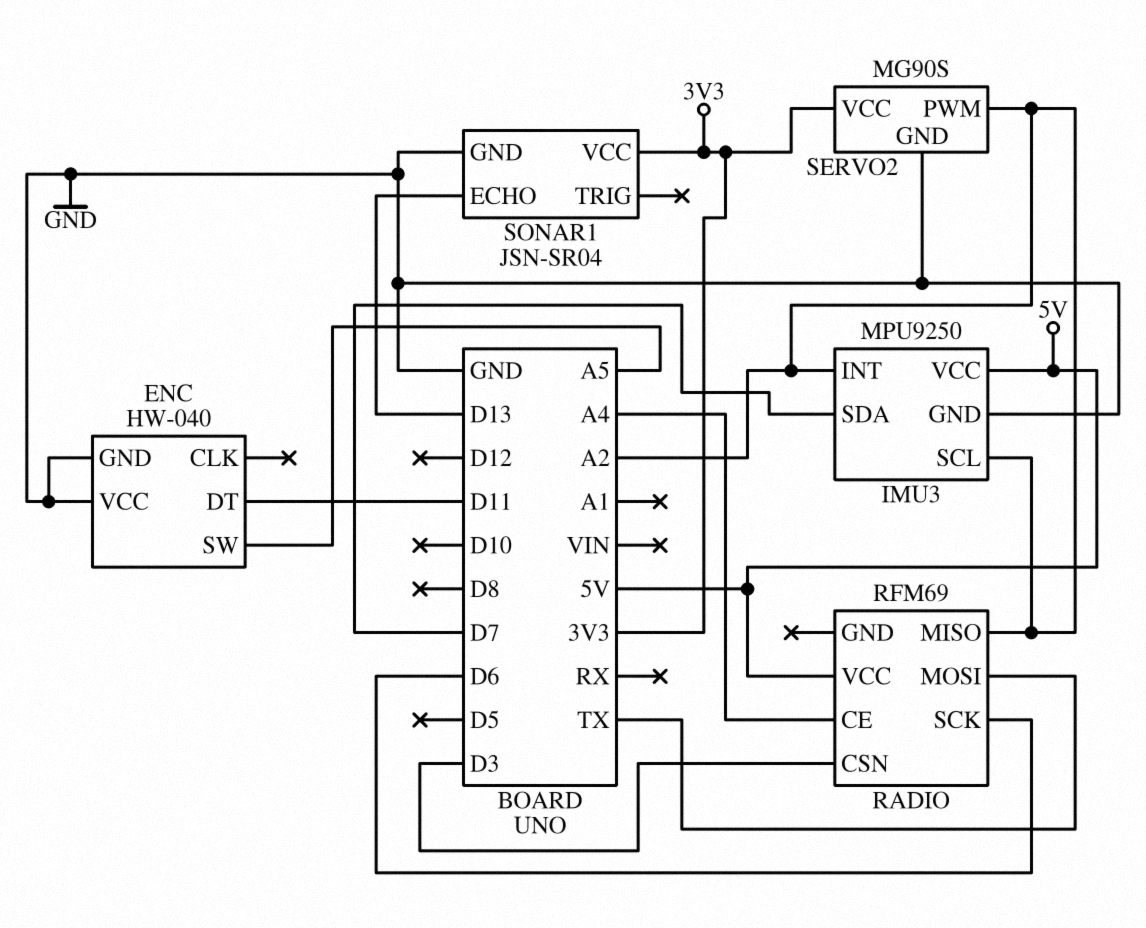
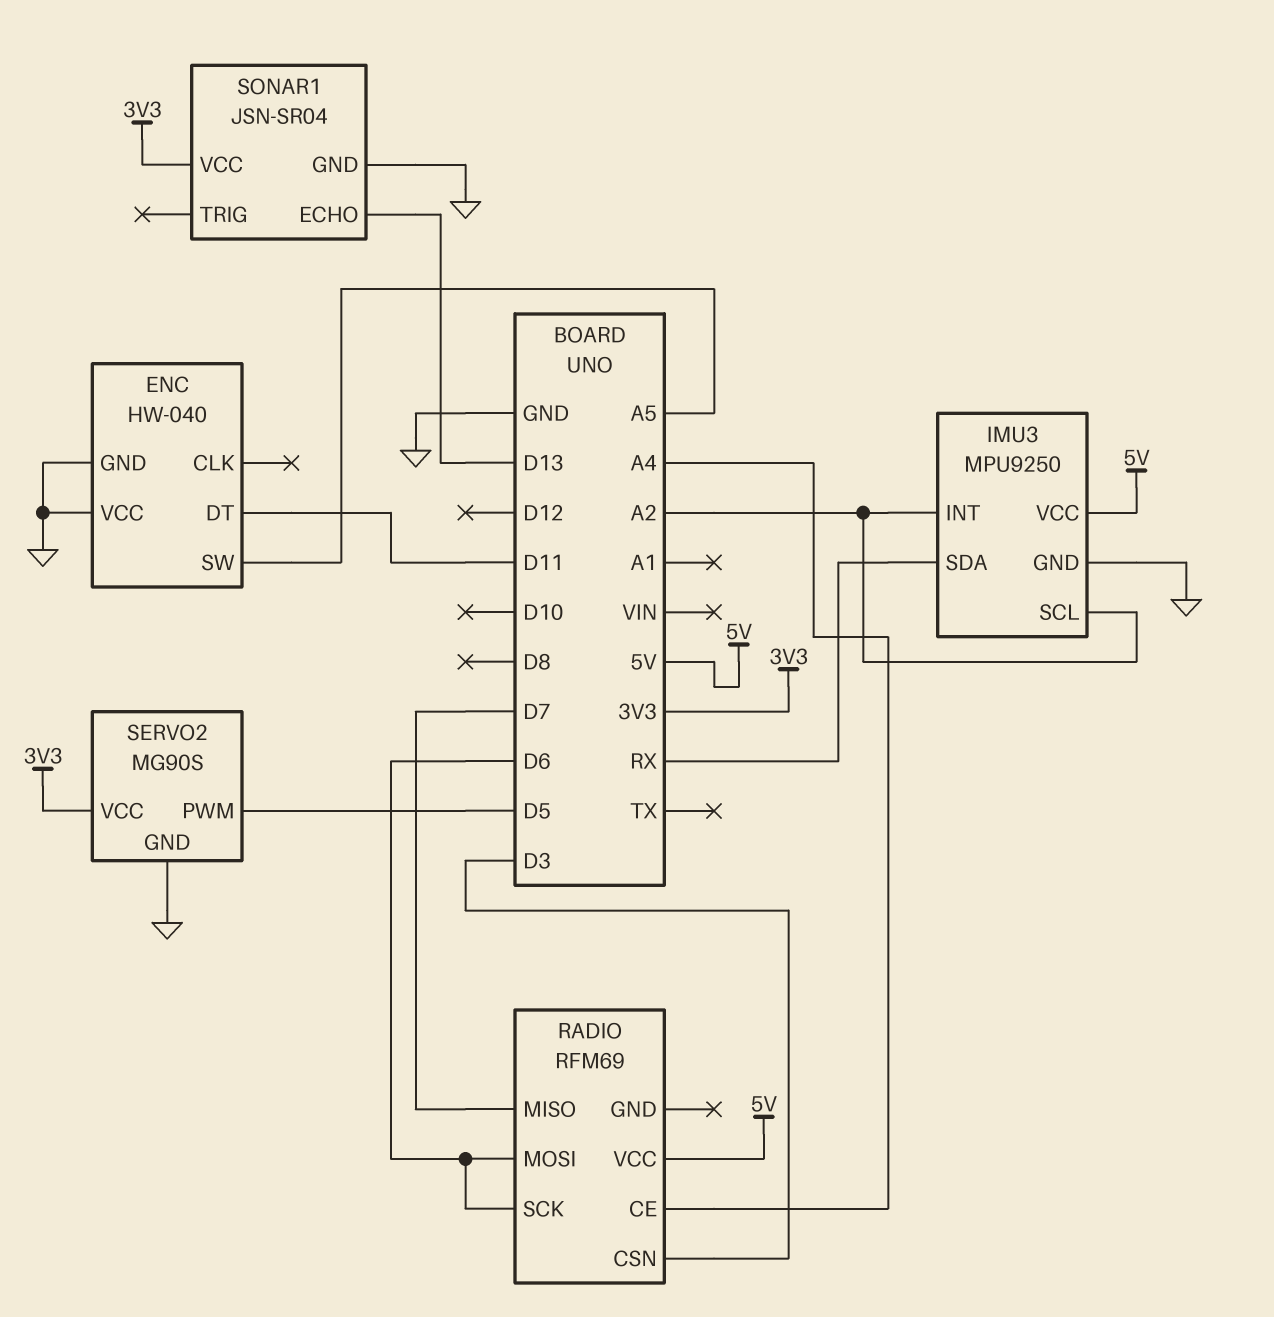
IMU3 pin SDA: D7 -> RX
RADIO pin MISO: A2 -> D7
RADIO pin MOSI: TX -> D6
SERVO2 pin PWM: A2 -> D5

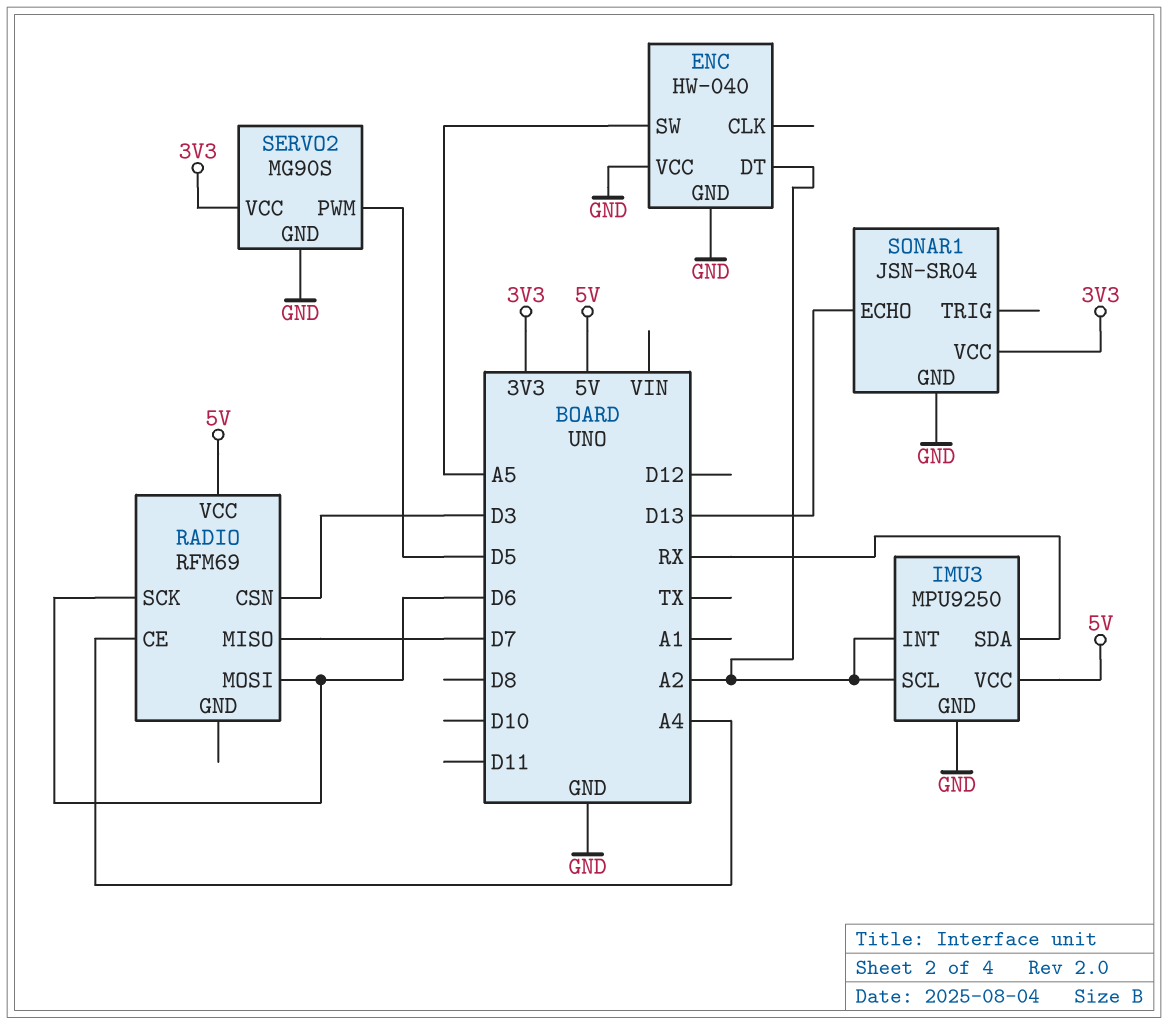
ENC pin DT: D11 -> A2

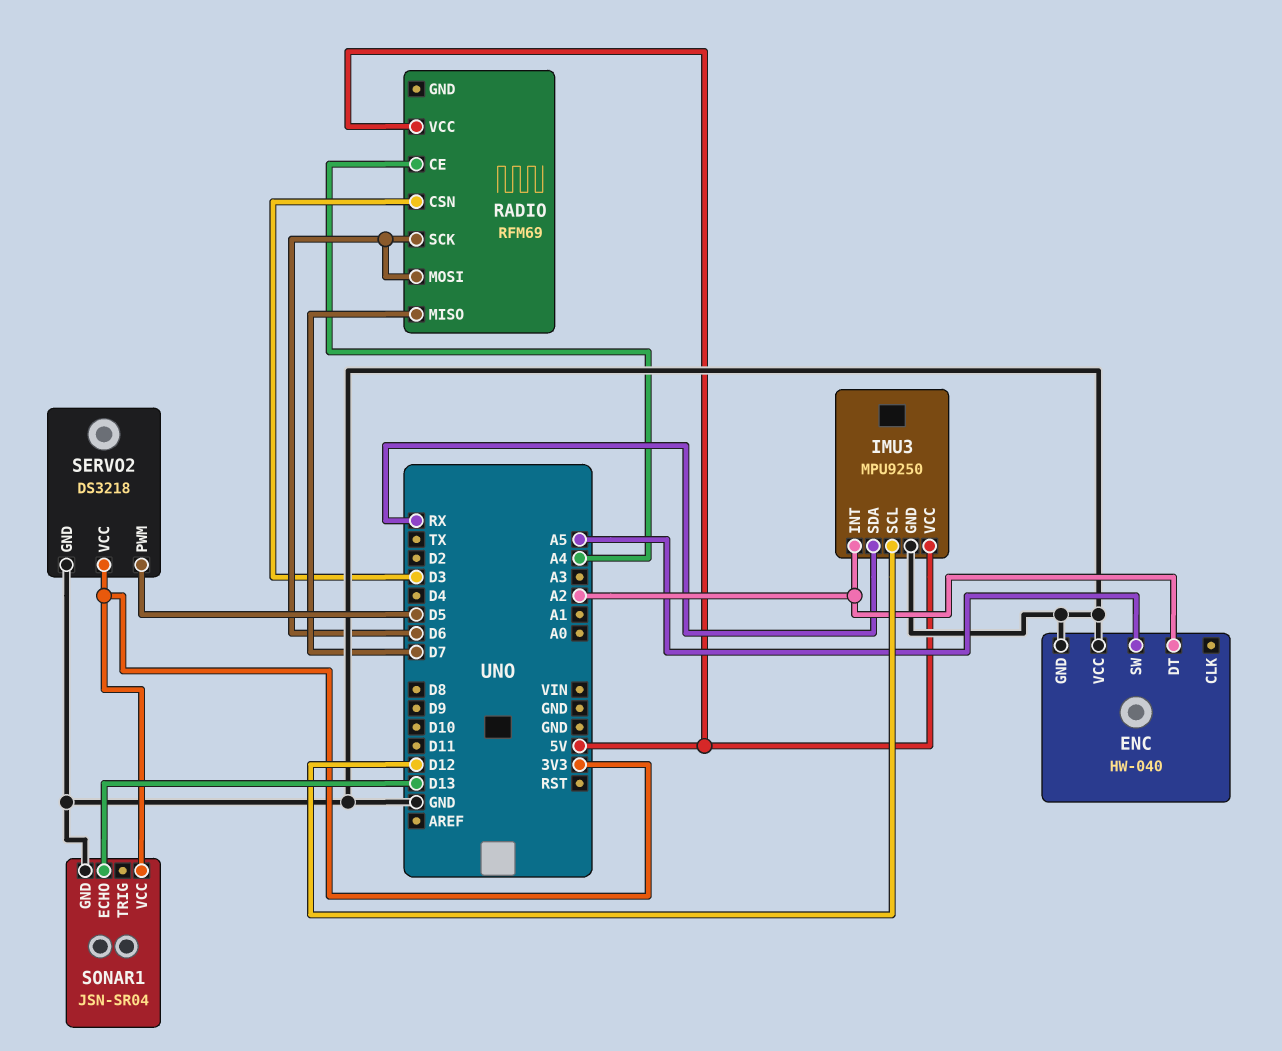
IMU3 pin SCL: A2 -> D12
SERVO2: MG90S -> DS3218

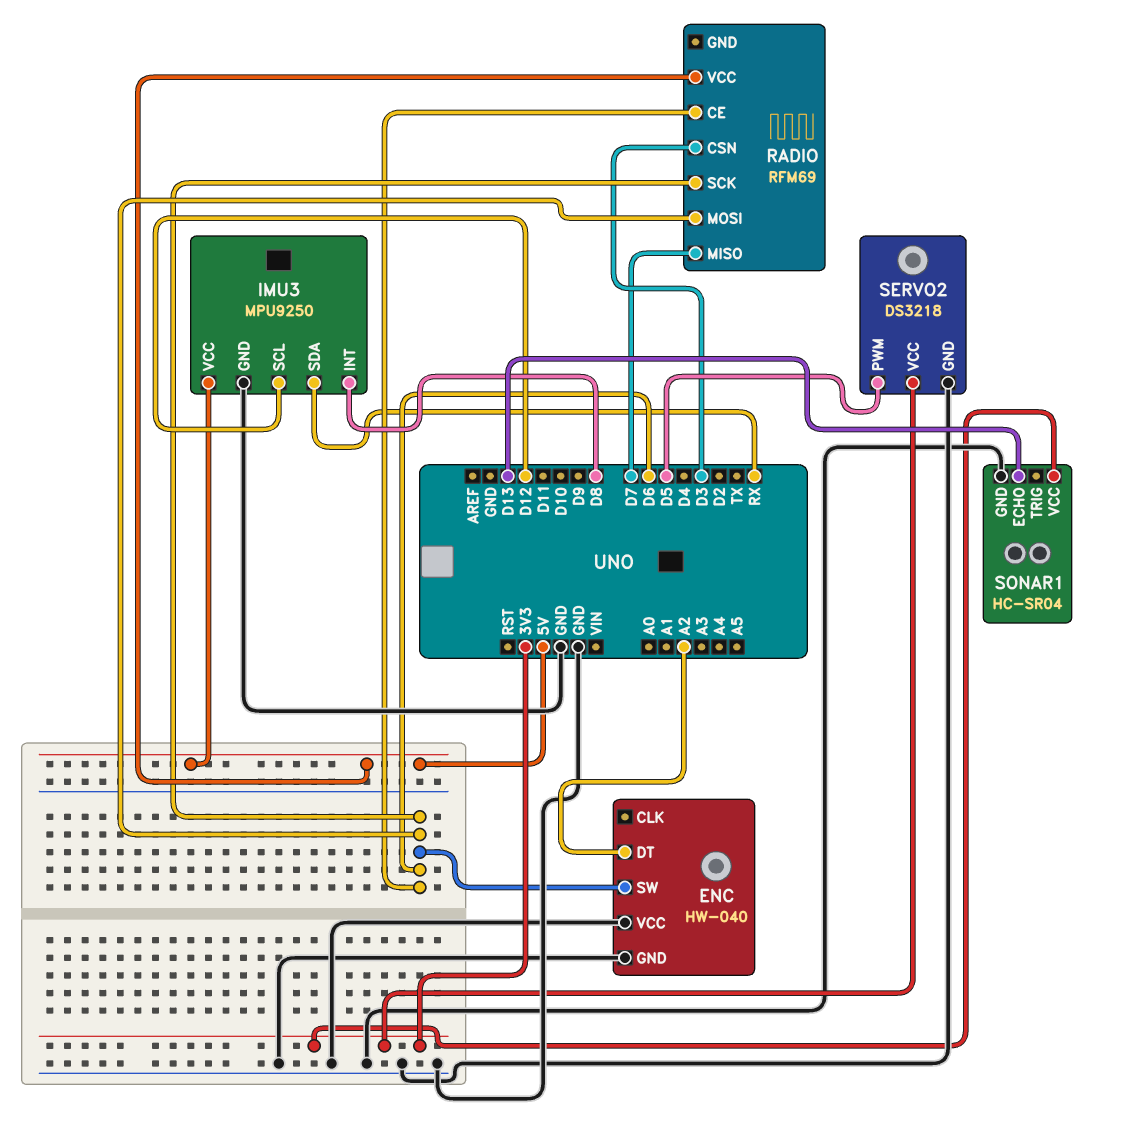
ENC pin SW: A5 -> D6
IMU3 pin INT: A2 -> D8
RADIO pin CE: A4 -> D6
SONAR1: JSN-SR04 -> HC-SR04

